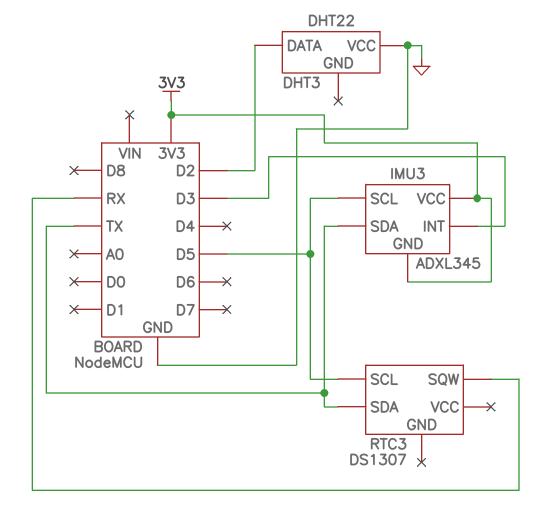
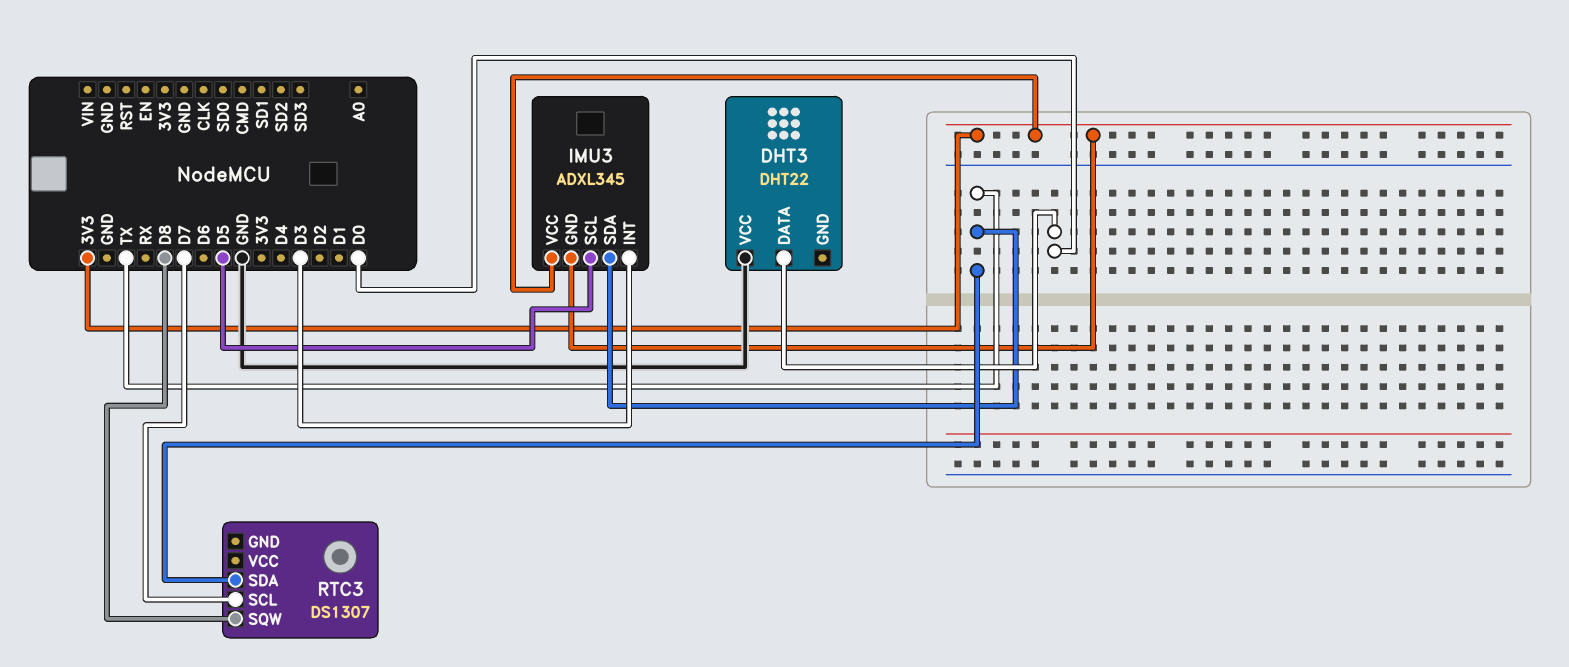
DHT3 pin DATA: D2 -> D0
RTC3 pin SCL: D5 -> D7
RTC3 pin SQW: RX -> D8

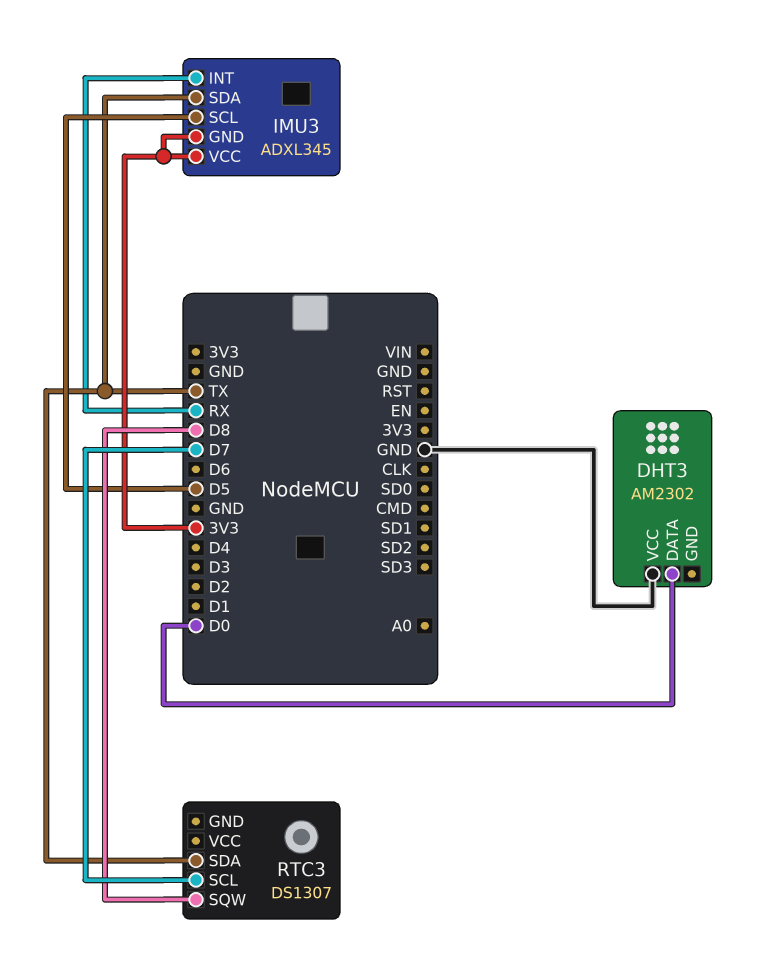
DHT3: DHT22 -> AM2302
IMU3 pin INT: D3 -> RX

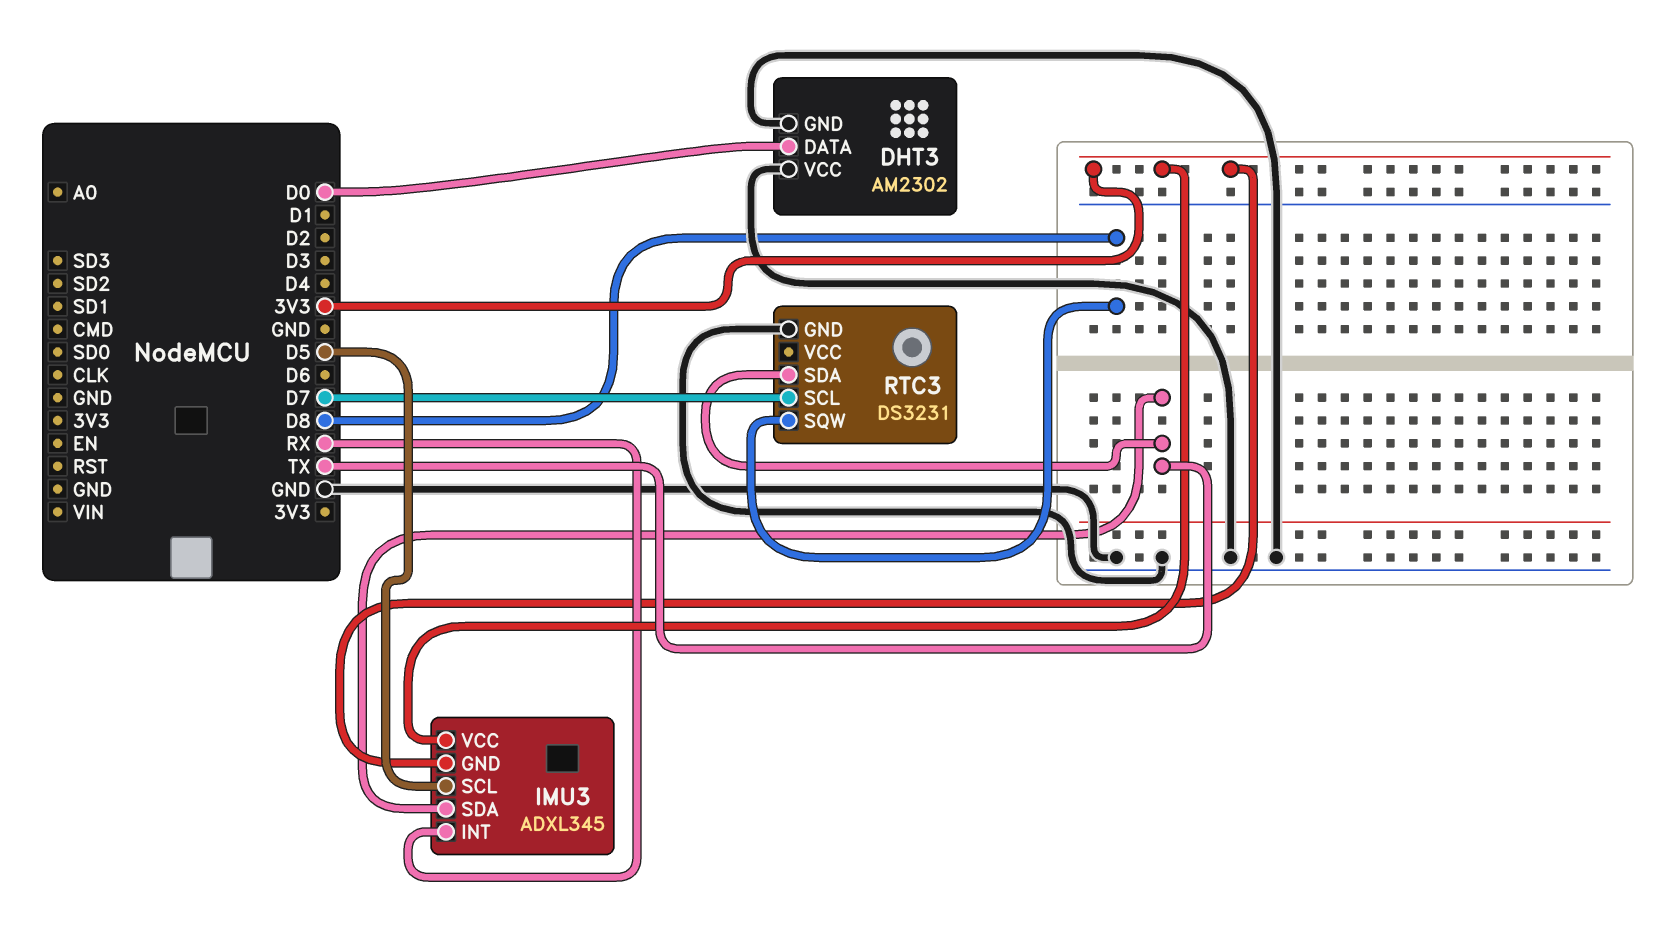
DHT3 pin GND: none -> GND
RTC3: DS1307 -> DS3231
RTC3 pin GND: none -> GND

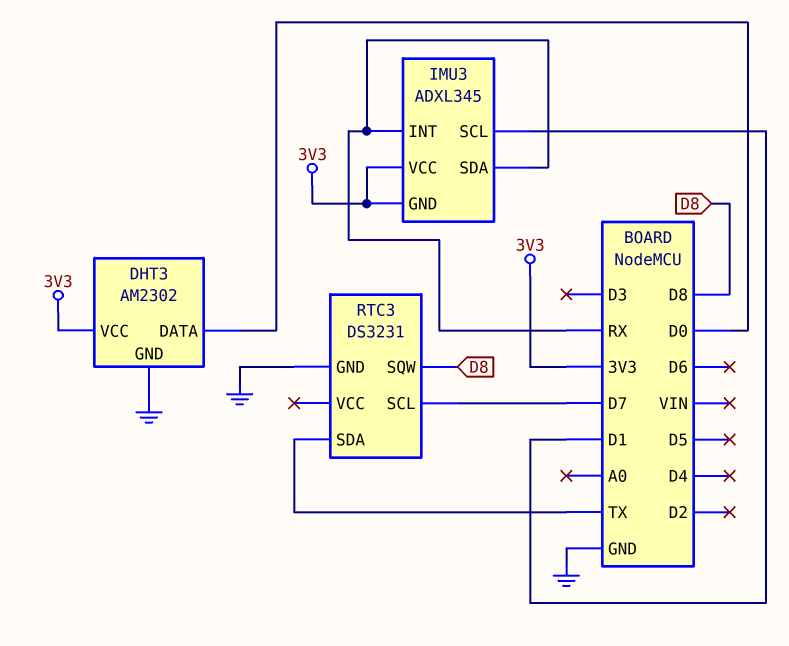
DHT3 pin VCC: GND -> 3V3
IMU3 pin SCL: D5 -> D1
IMU3 pin SDA: TX -> RX

